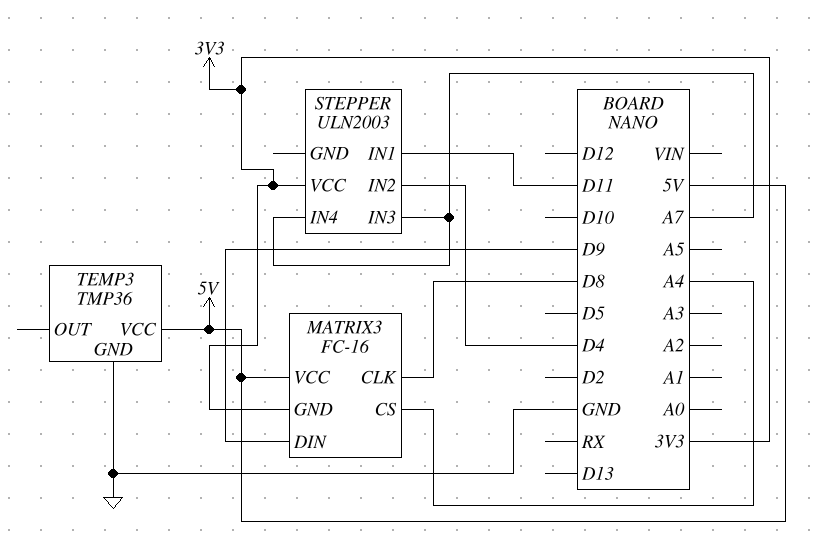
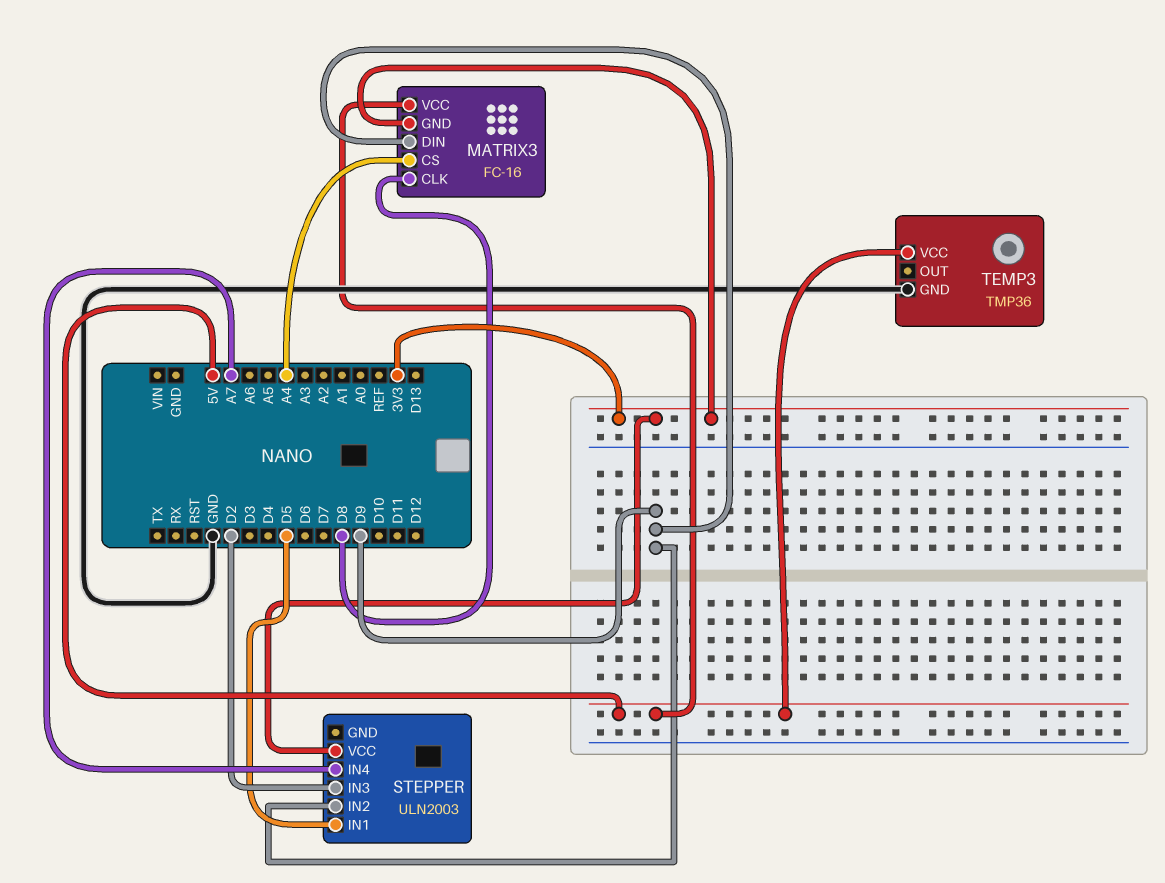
STEPPER pin IN1: D11 -> D5
STEPPER pin IN2: D4 -> D9
STEPPER pin IN3: A7 -> D2

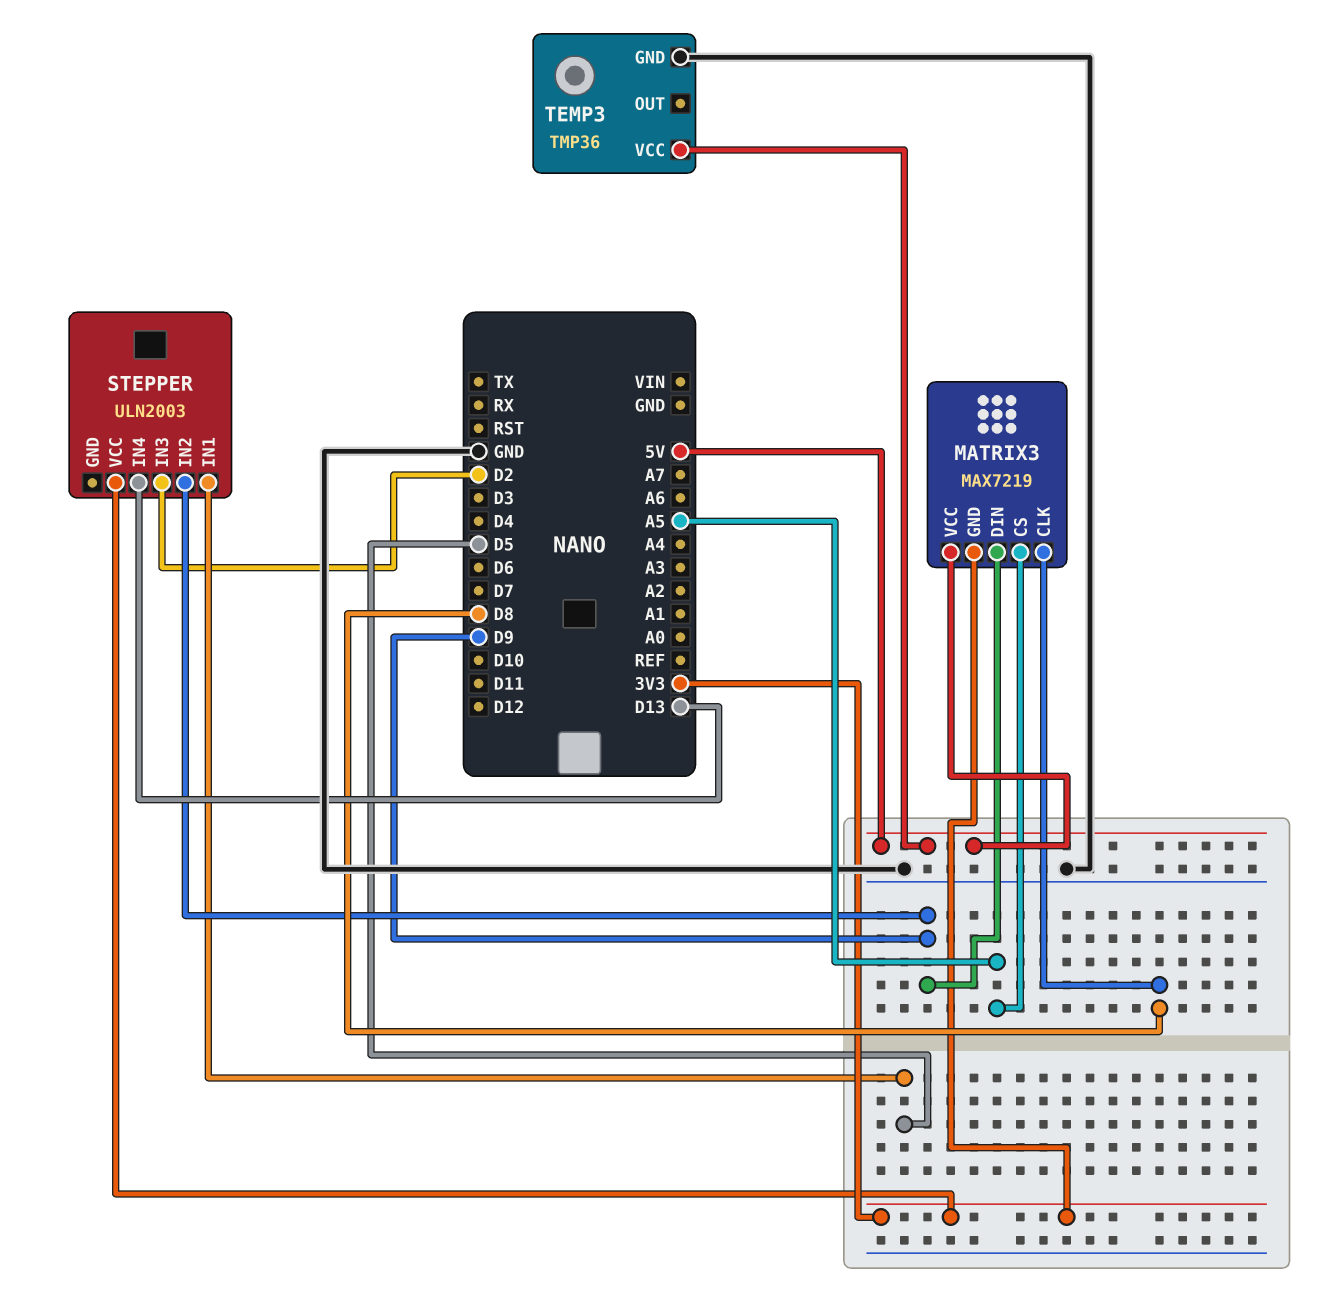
MATRIX3: FC-16 -> MAX7219
MATRIX3 pin CS: A4 -> A5
STEPPER pin IN4: A7 -> D13

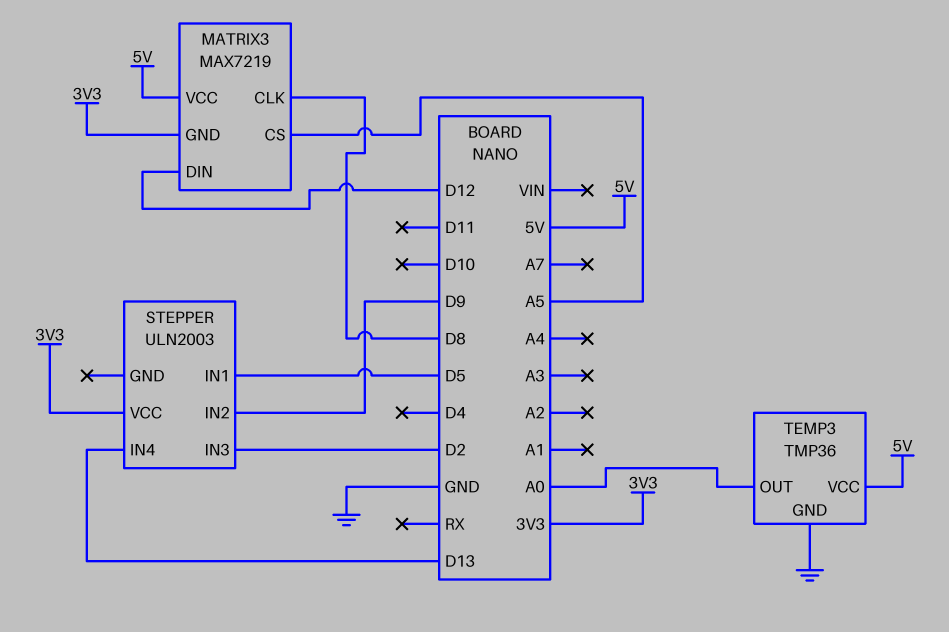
MATRIX3 pin DIN: D9 -> D12
TEMP3 pin OUT: none -> A0

